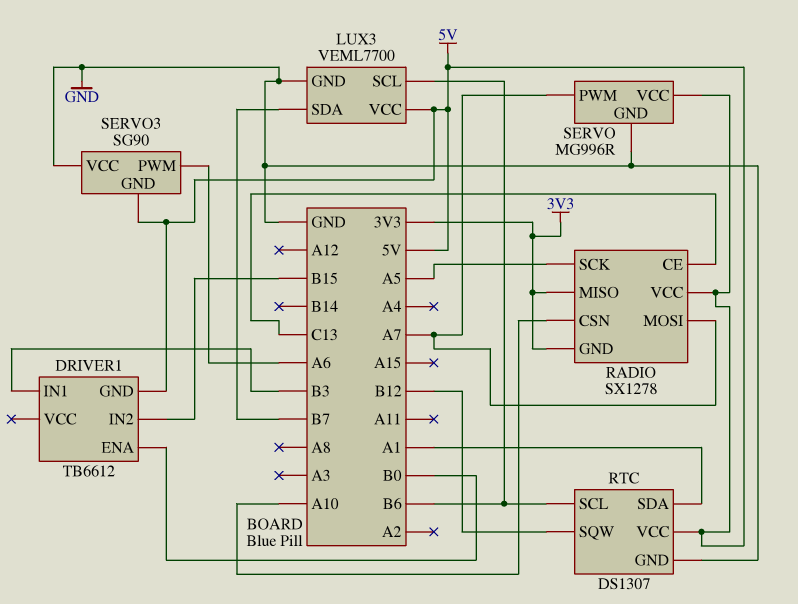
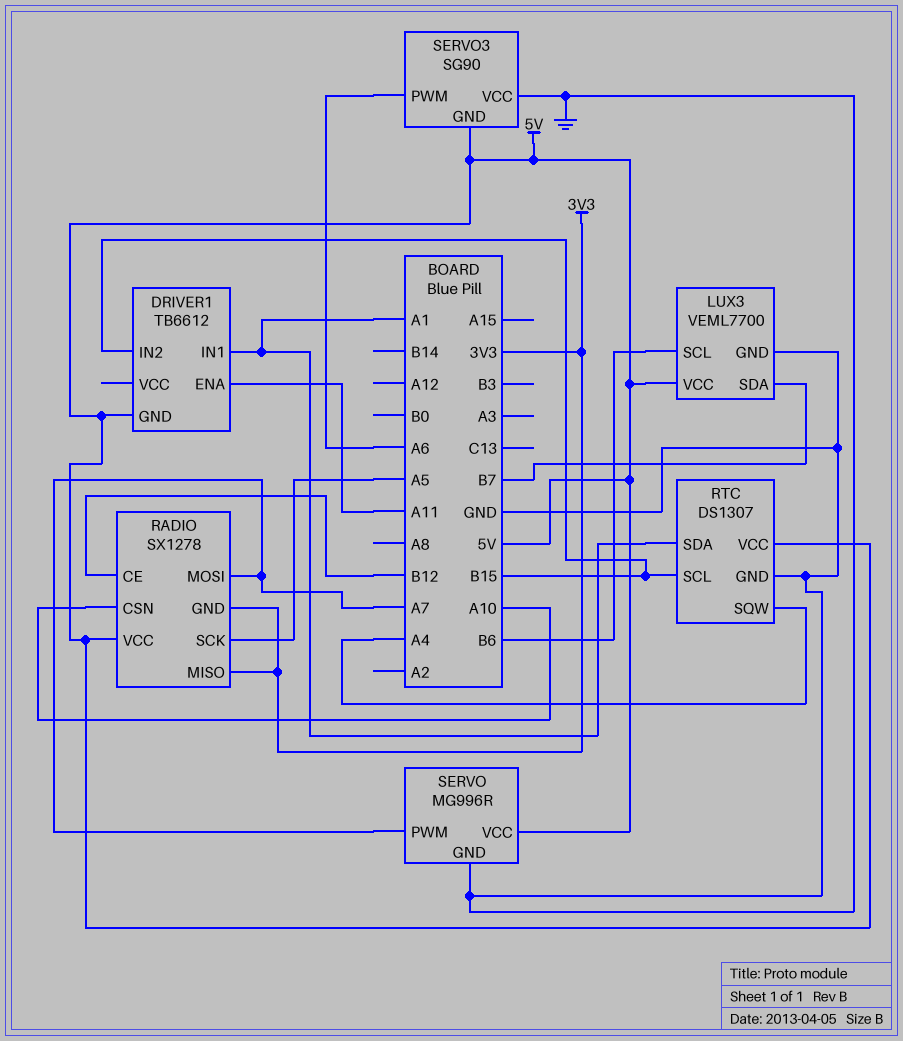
DRIVER1 pin ENA: B0 -> A11
DRIVER1 pin IN1: B3 -> A1
RADIO pin CE: C13 -> B12
RTC pin SCL: B6 -> B15
RTC pin SQW: B12 -> A4

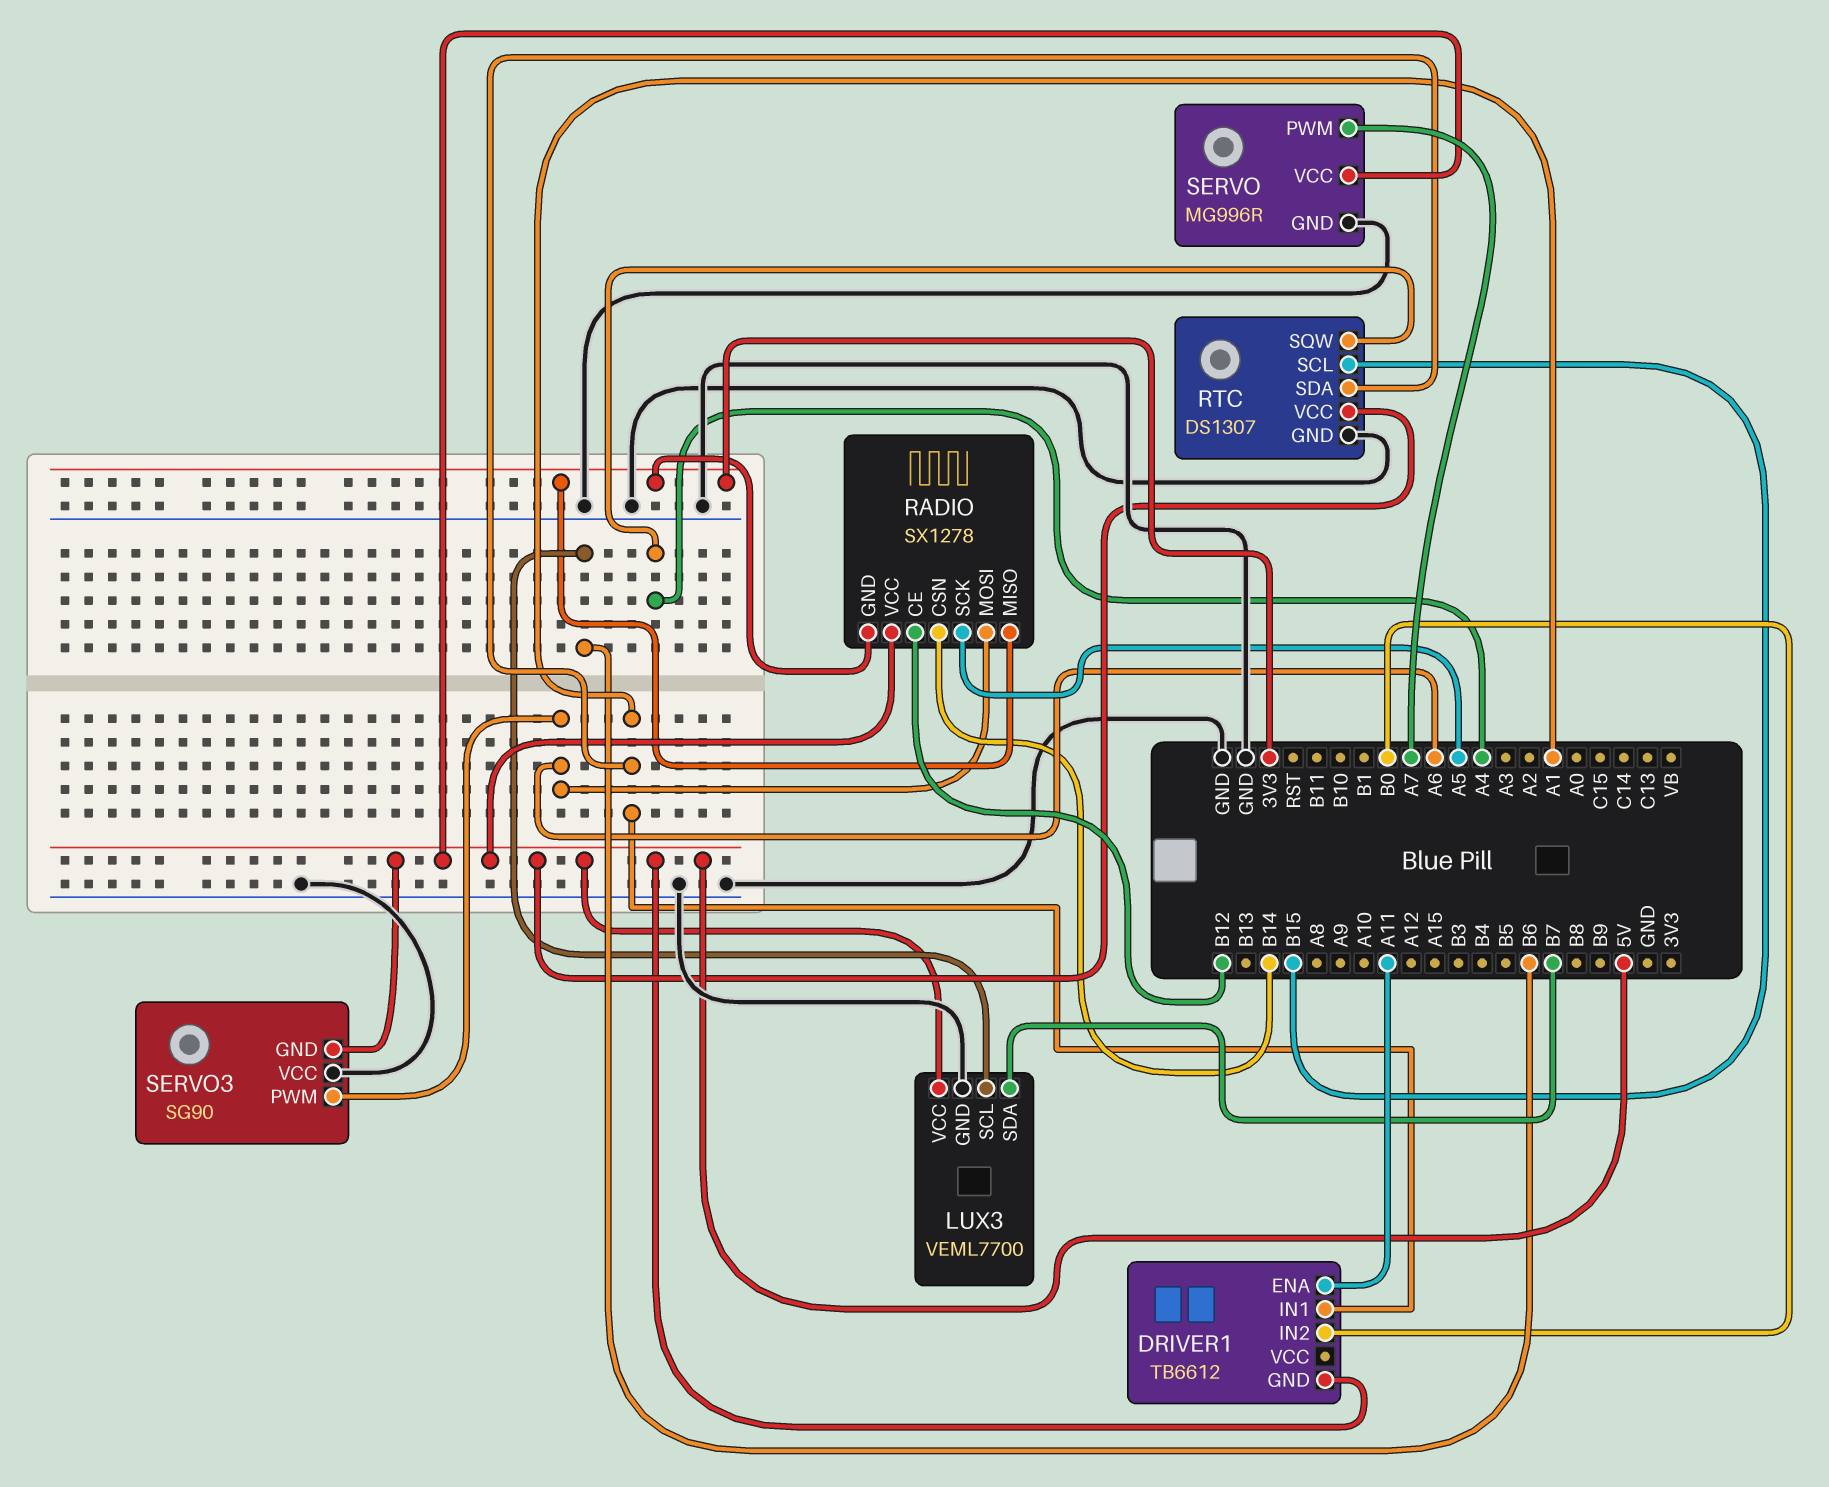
DRIVER1 pin IN2: B15 -> B0
RADIO pin CSN: A10 -> B14
RADIO pin MOSI: A7 -> A6

